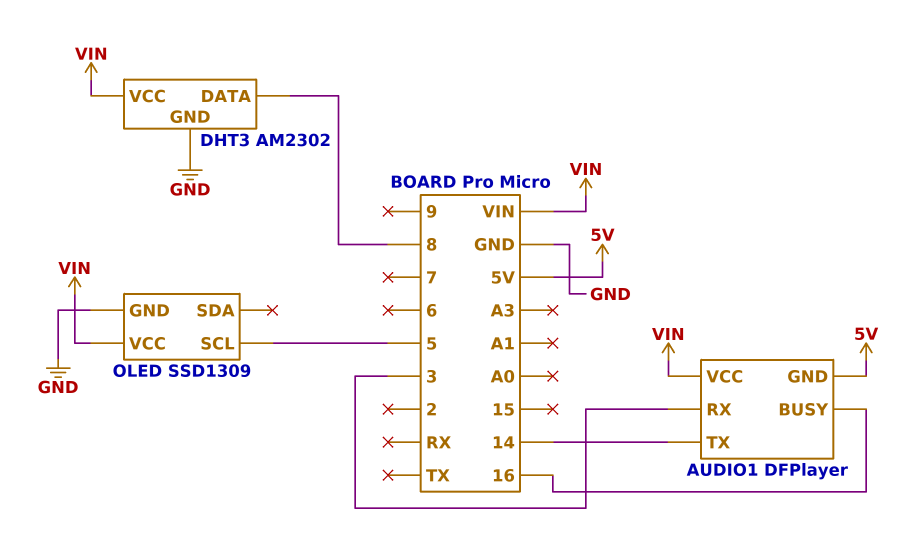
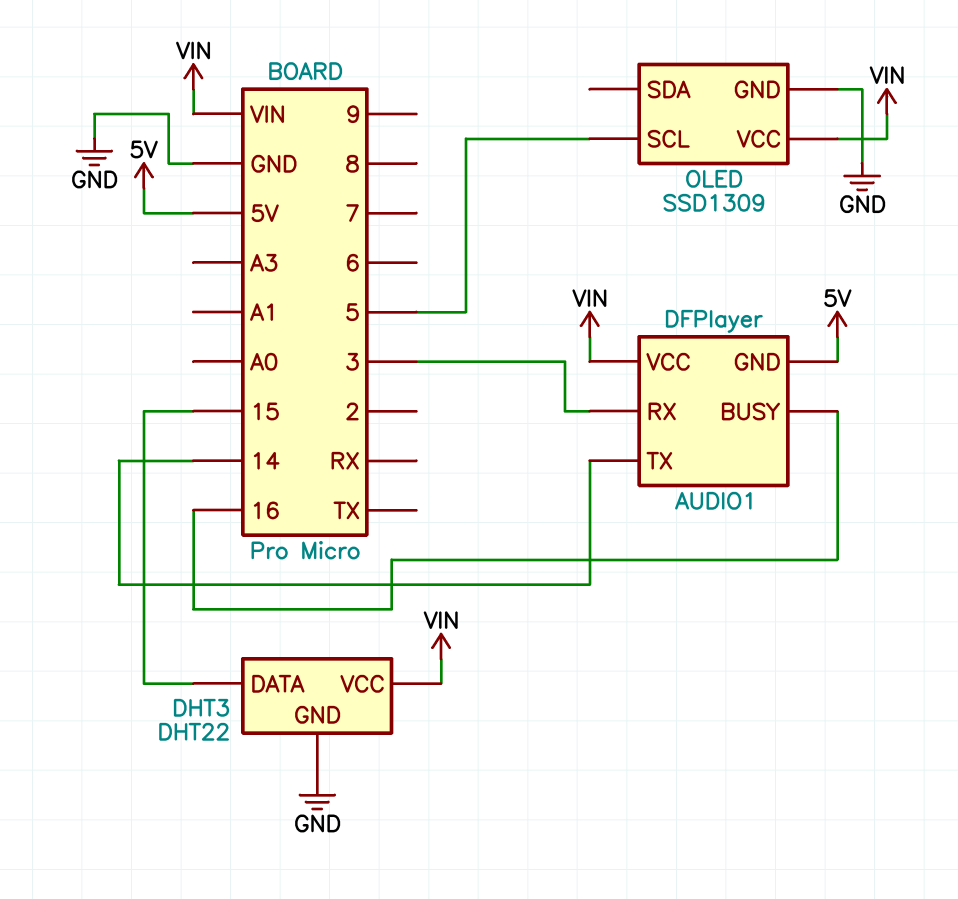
DHT3: AM2302 -> DHT22
DHT3 pin DATA: 8 -> 15

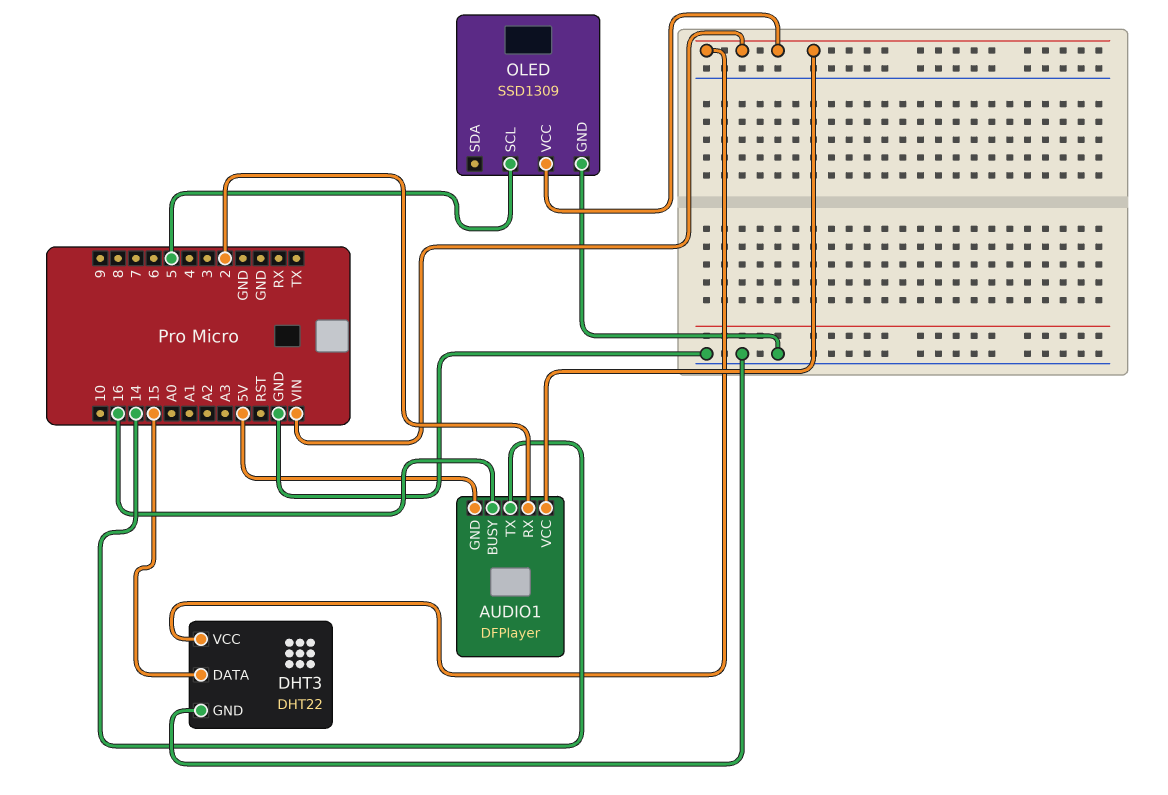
AUDIO1 pin RX: 3 -> 2

